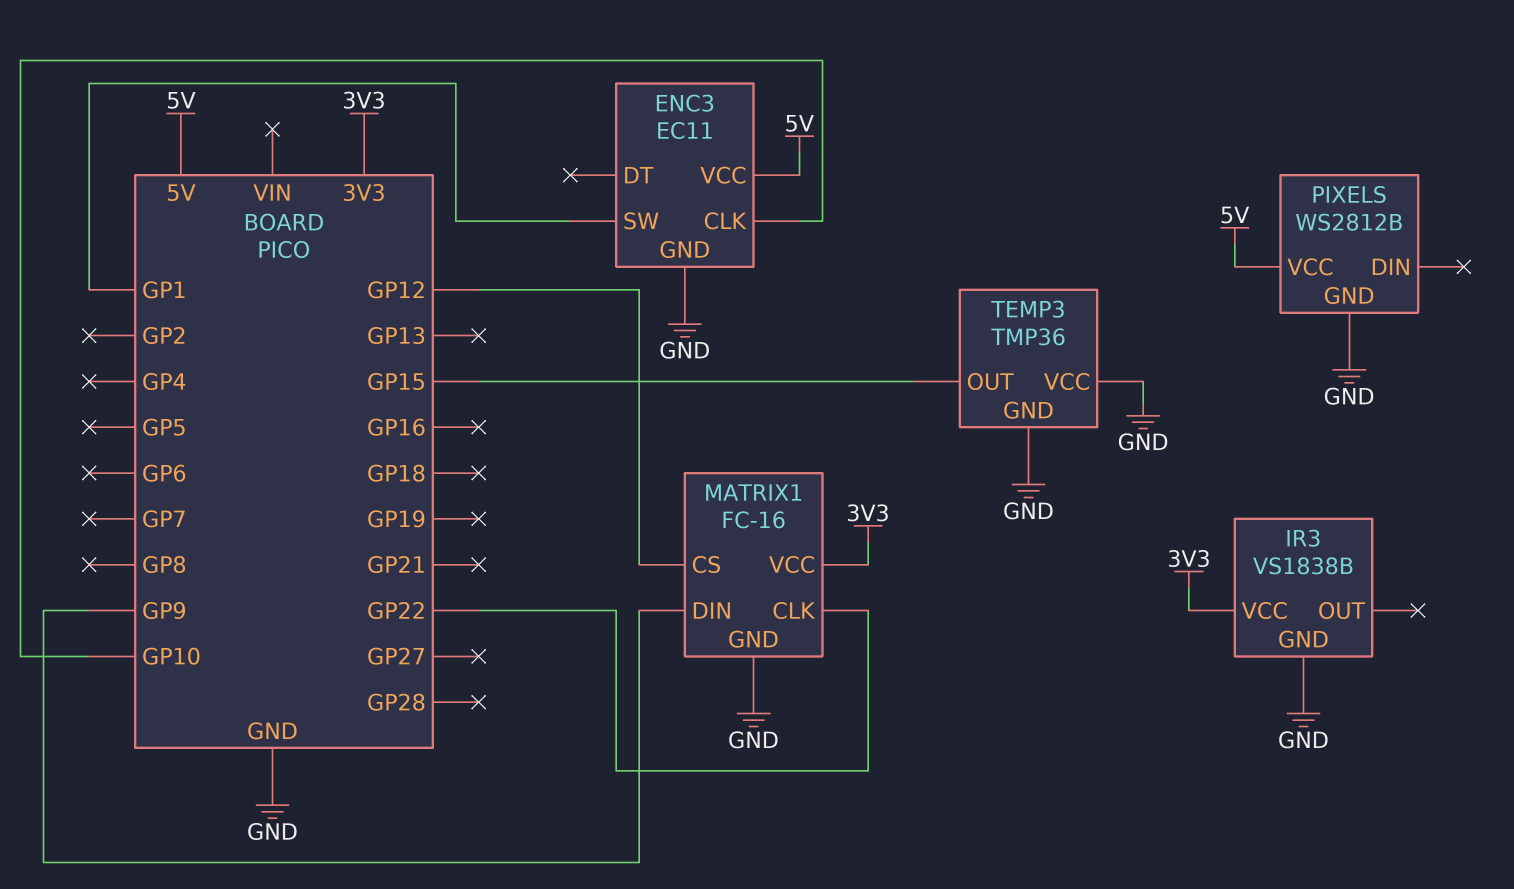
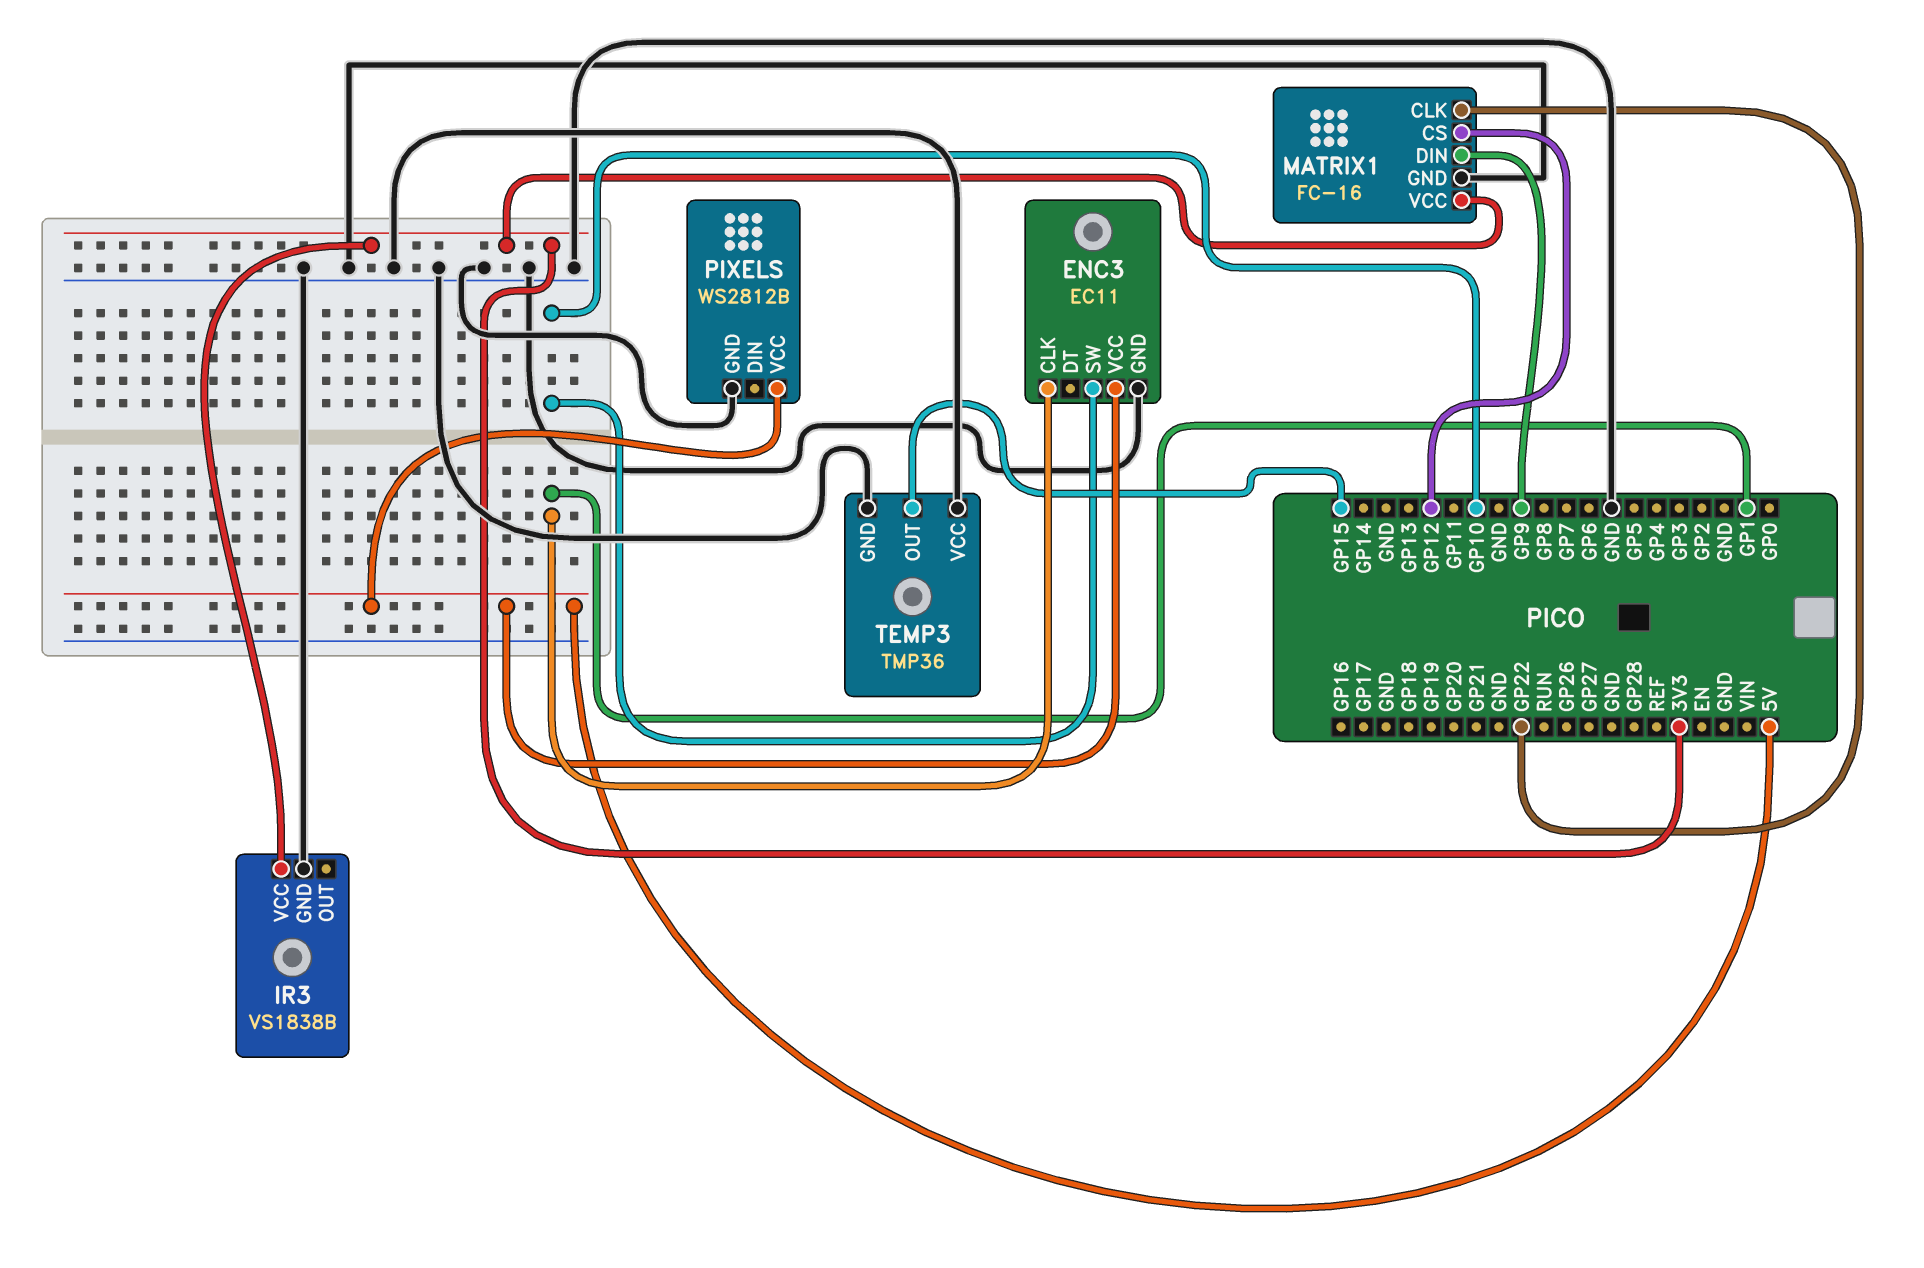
ENC3 pin CLK: GP10 -> GP1
ENC3 pin SW: GP1 -> GP10

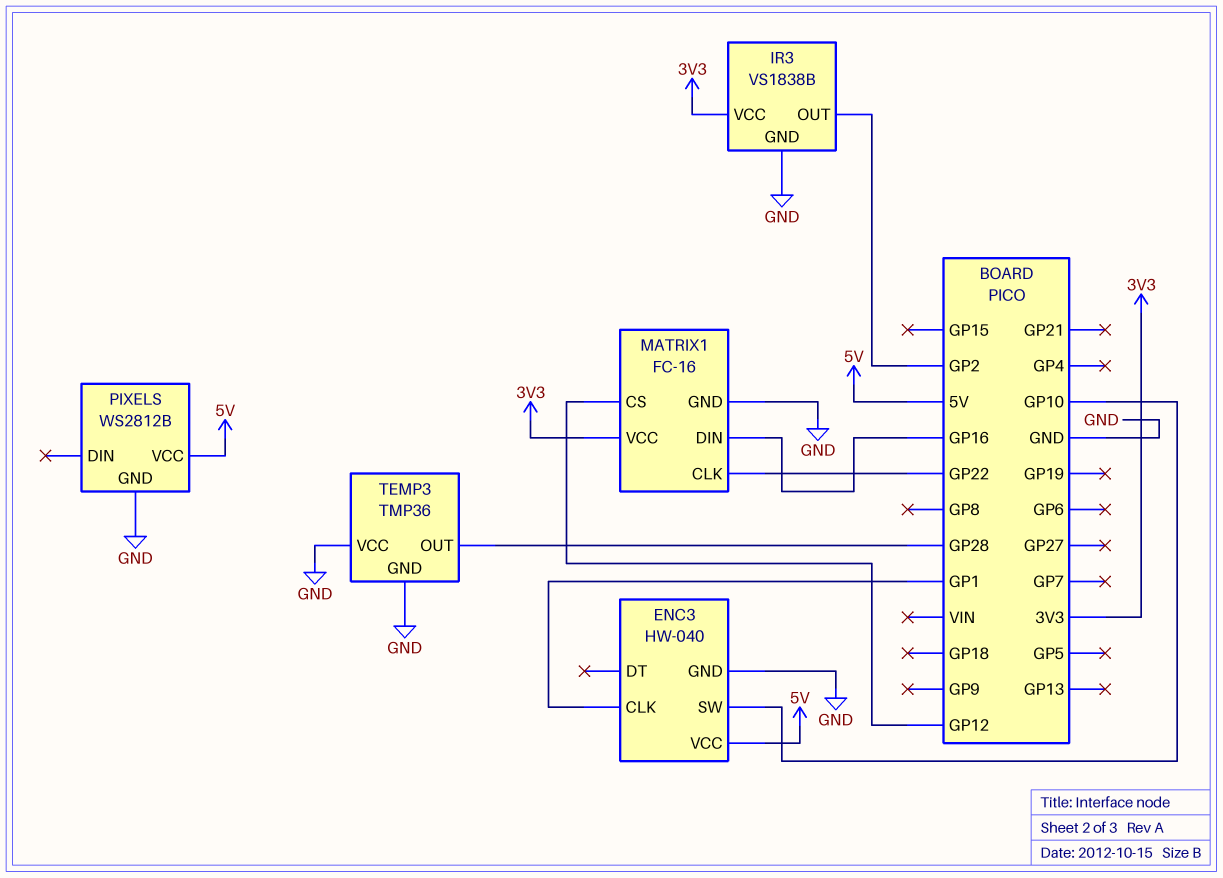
ENC3: EC11 -> HW-040
IR3 pin OUT: none -> GP2
MATRIX1 pin DIN: GP9 -> GP16
TEMP3 pin OUT: GP15 -> GP28

